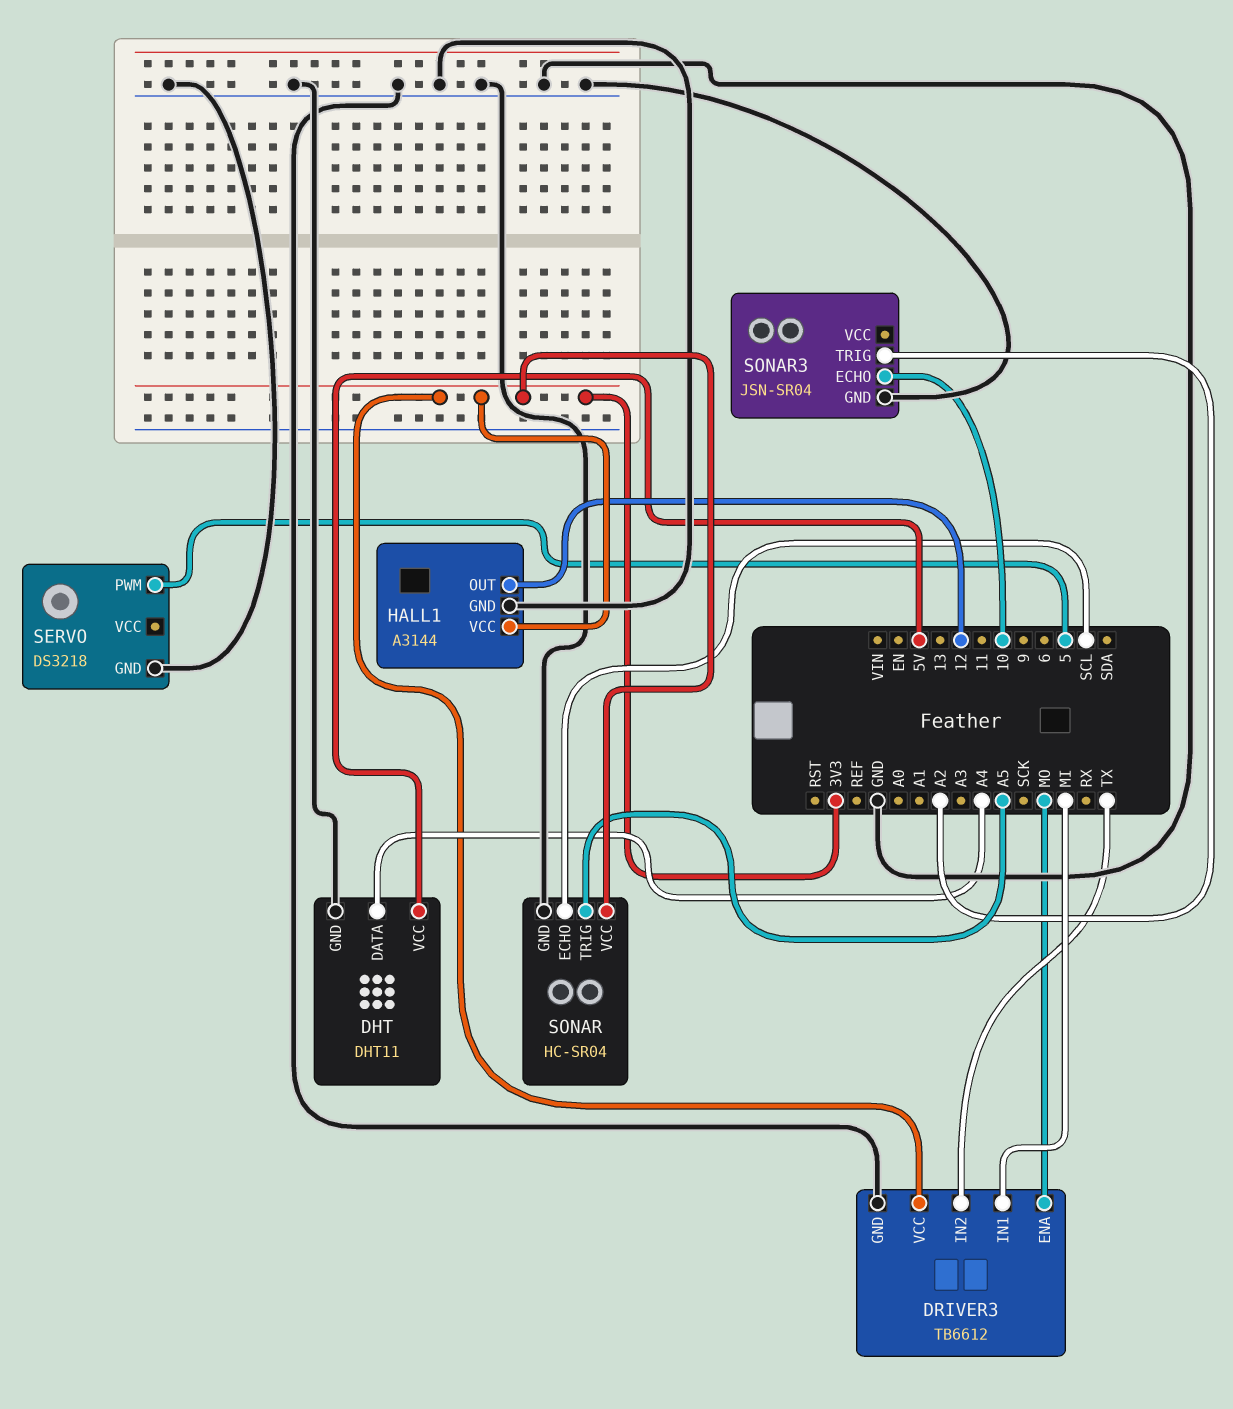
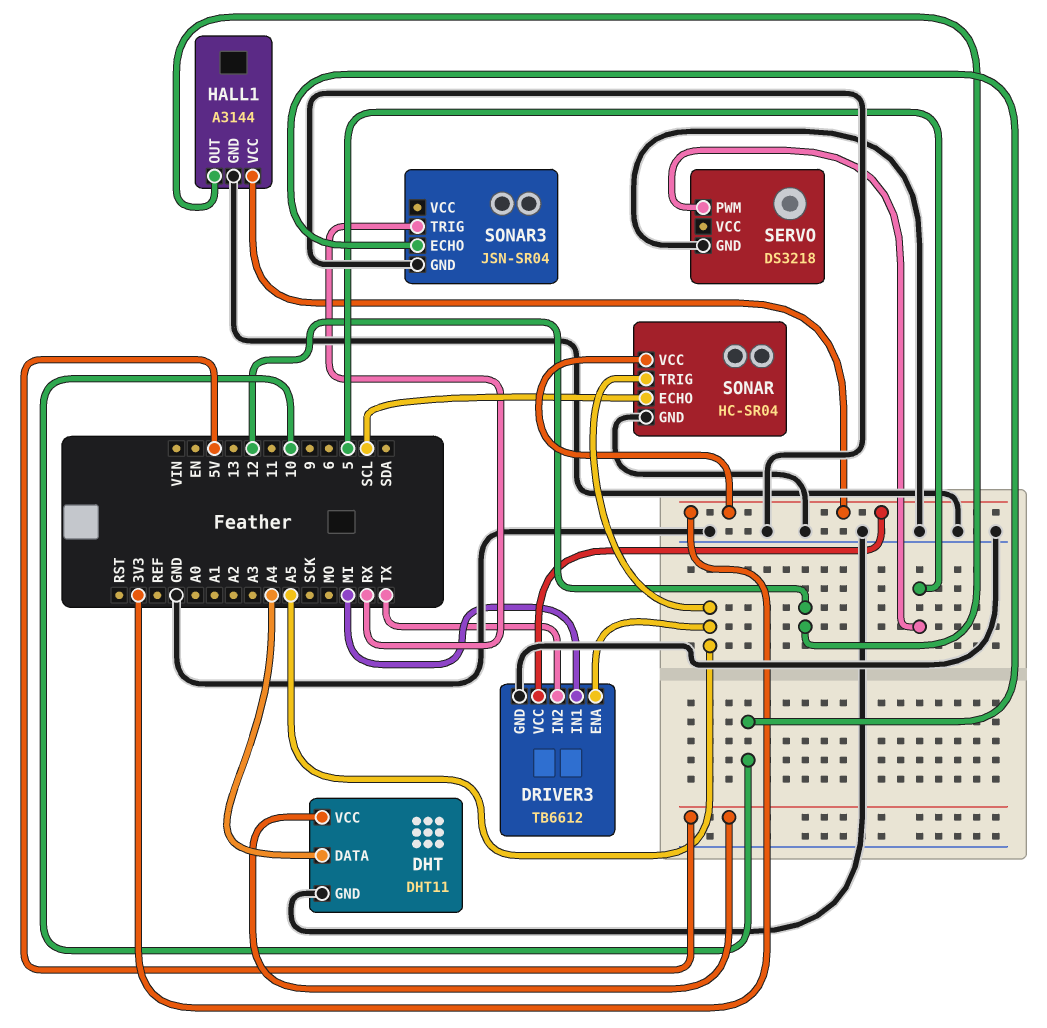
DRIVER3 pin ENA: MO -> A5
SONAR3 pin TRIG: A2 -> RX

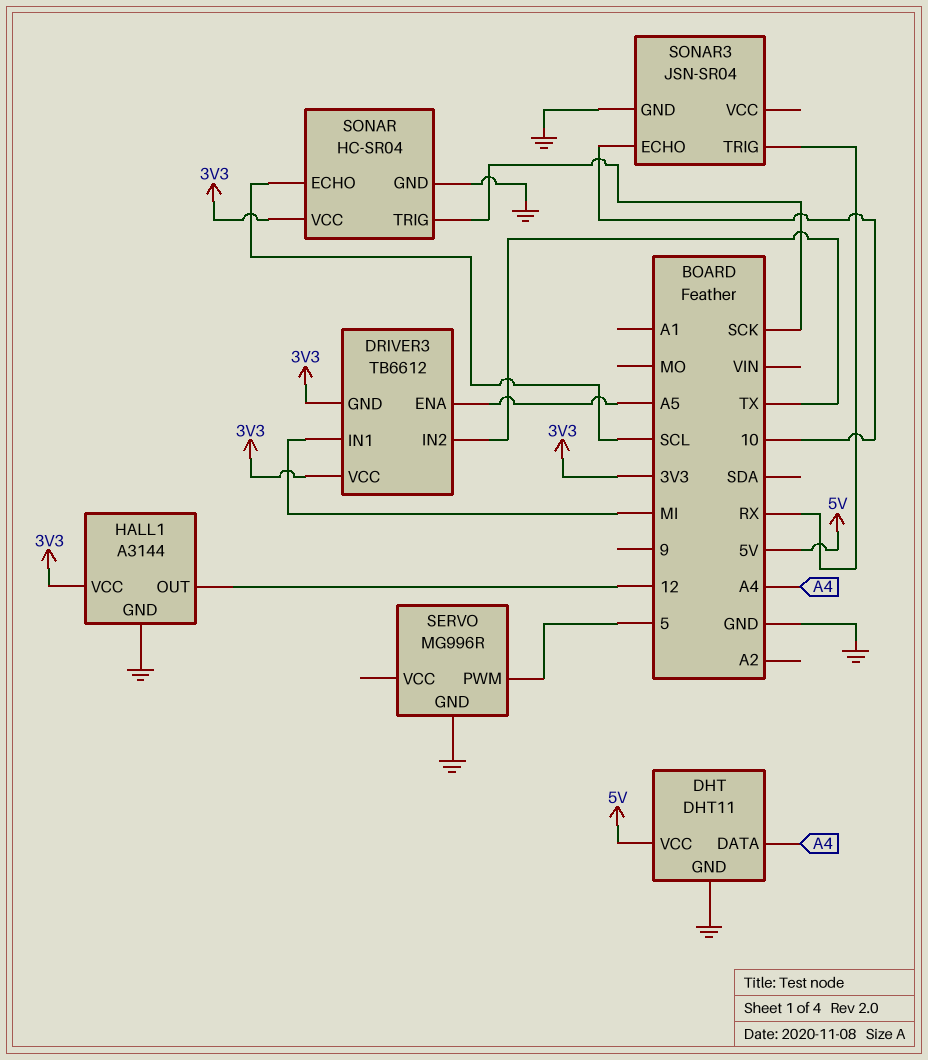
DRIVER3 pin GND: GND -> 3V3
SERVO: DS3218 -> MG996R
SONAR pin TRIG: A5 -> SCK

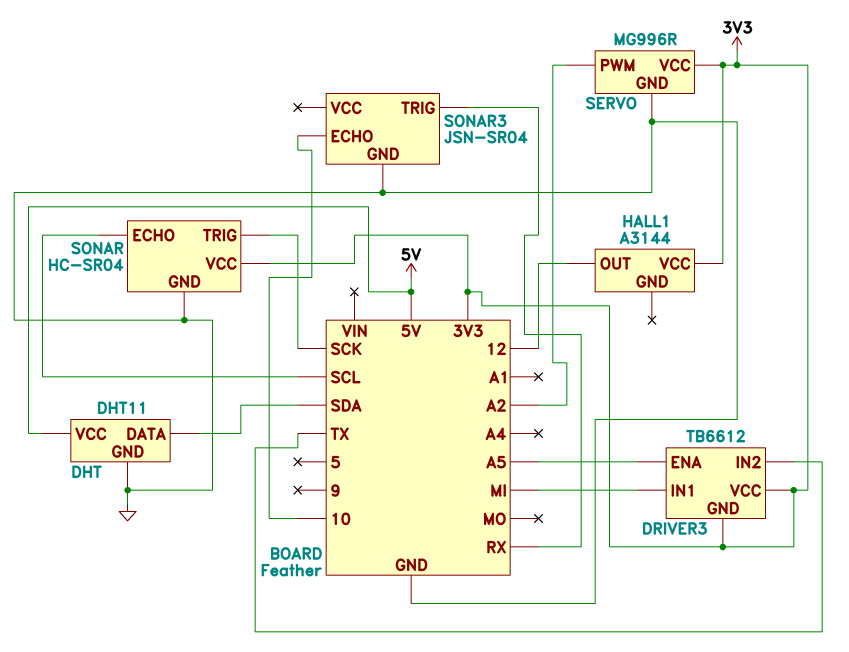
DHT pin DATA: A4 -> SDA
HALL1 pin GND: GND -> none
SERVO pin PWM: 5 -> A2
SERVO pin VCC: none -> 3V3

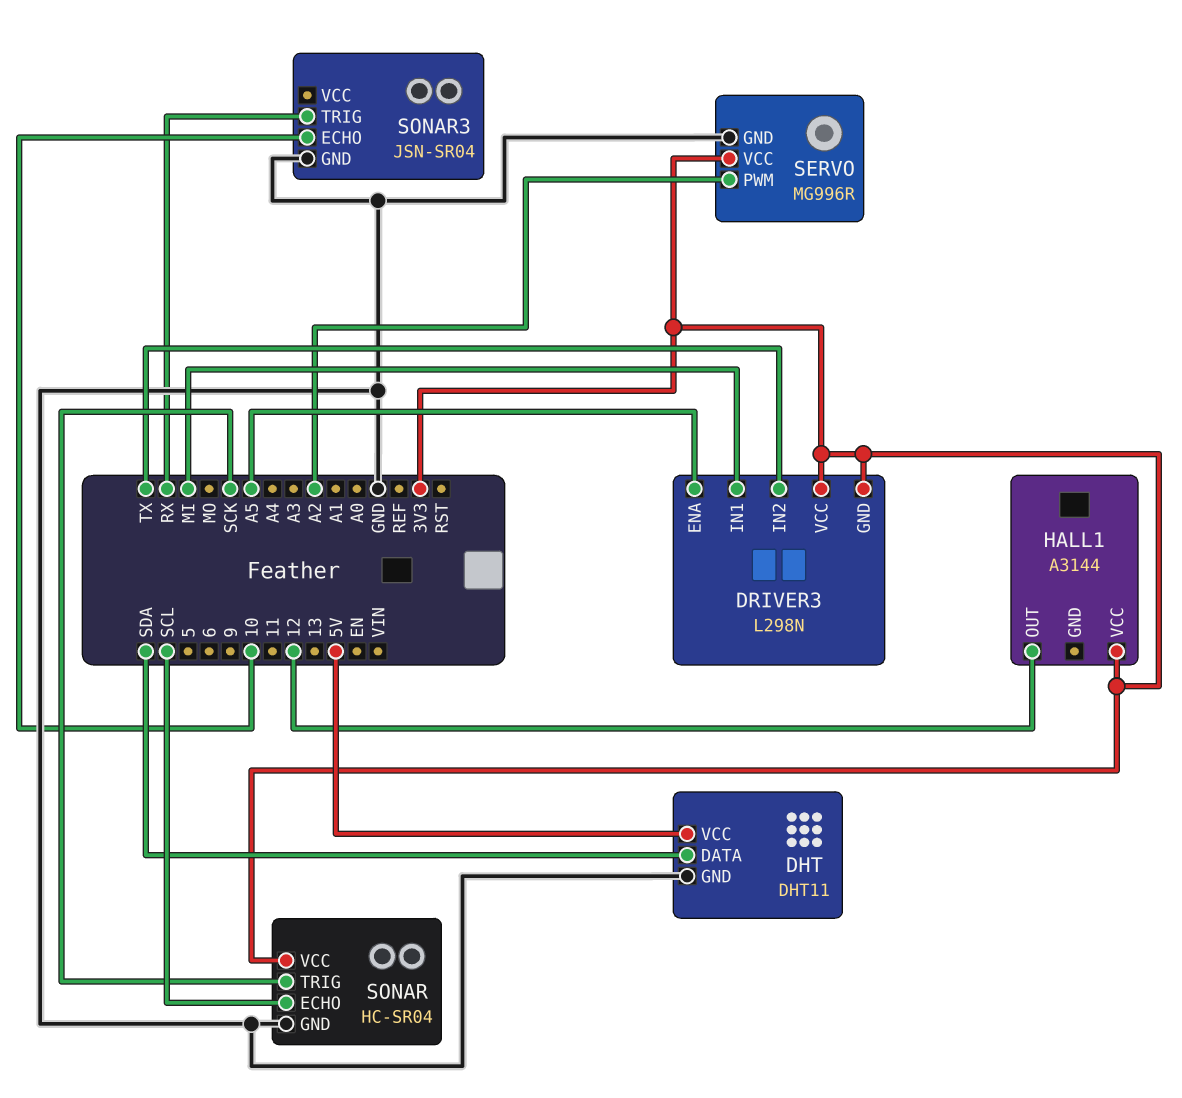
DRIVER3: TB6612 -> L298N

